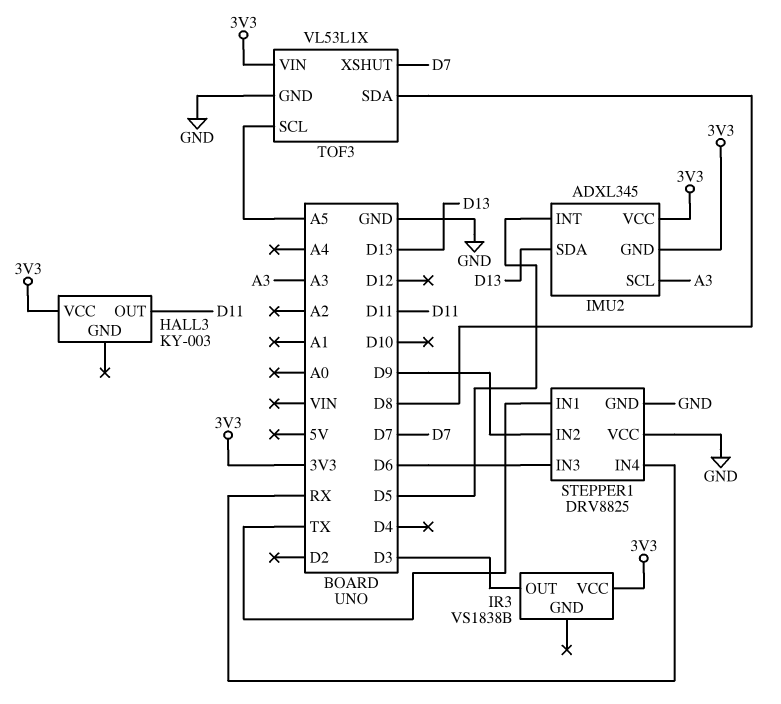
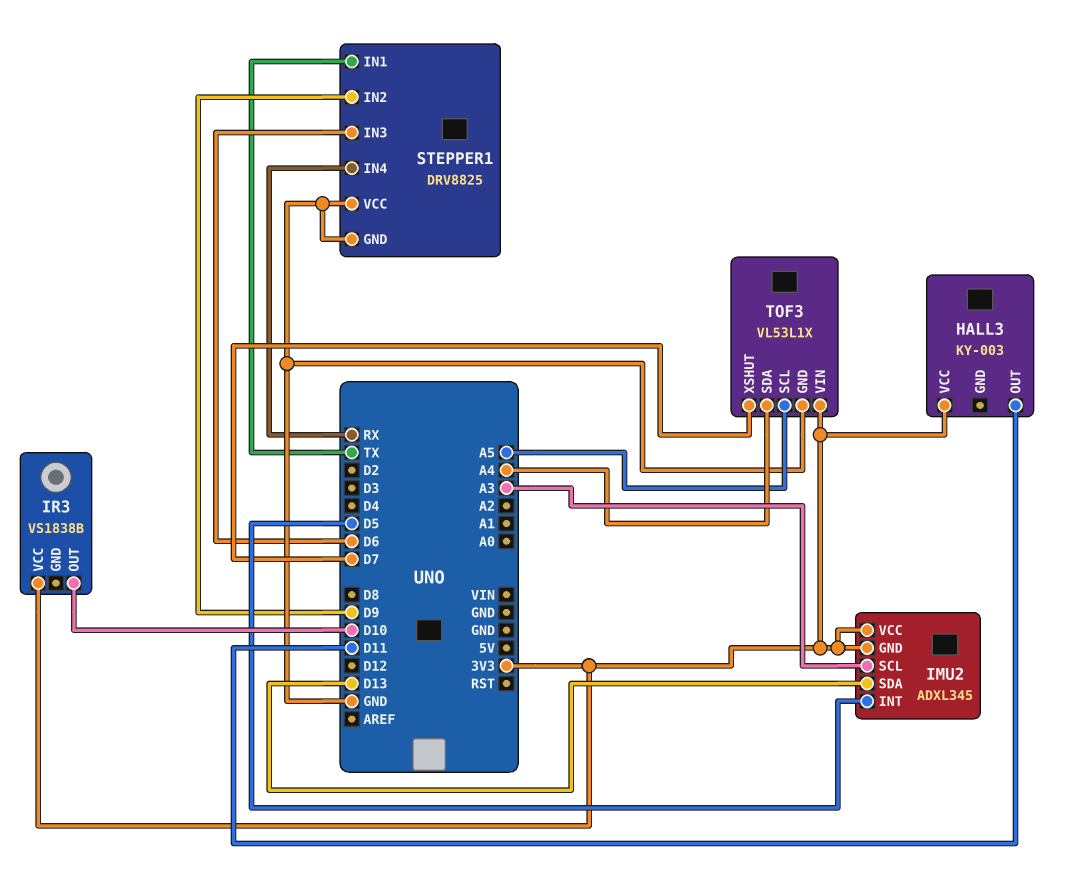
IR3 pin OUT: D3 -> D10
TOF3 pin SDA: D8 -> A4

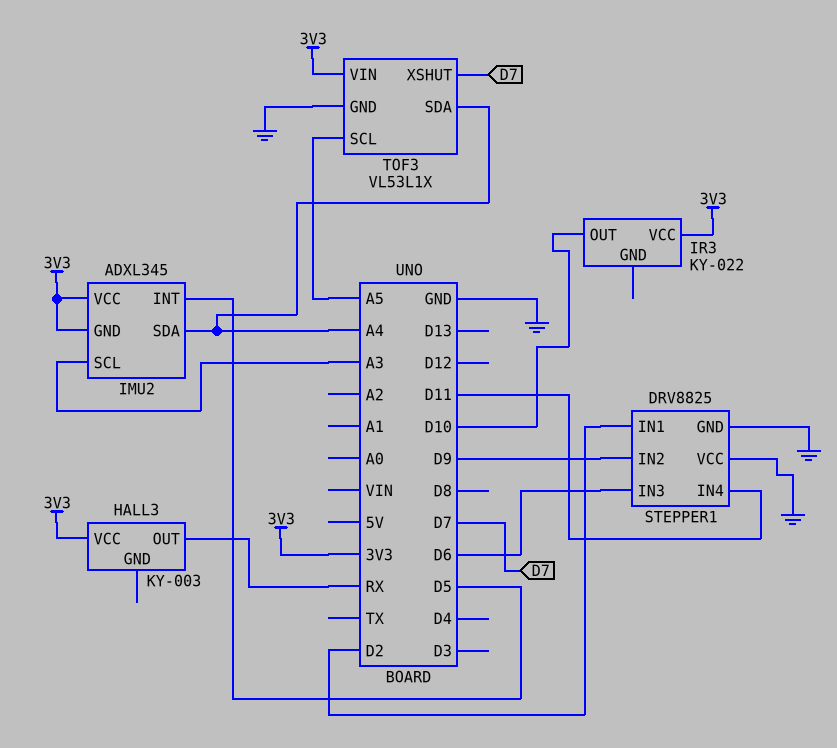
HALL3 pin OUT: D11 -> RX
IMU2 pin SDA: D13 -> A4
IR3: VS1838B -> KY-022
STEPPER1 pin IN1: TX -> D2
STEPPER1 pin IN4: RX -> D11

